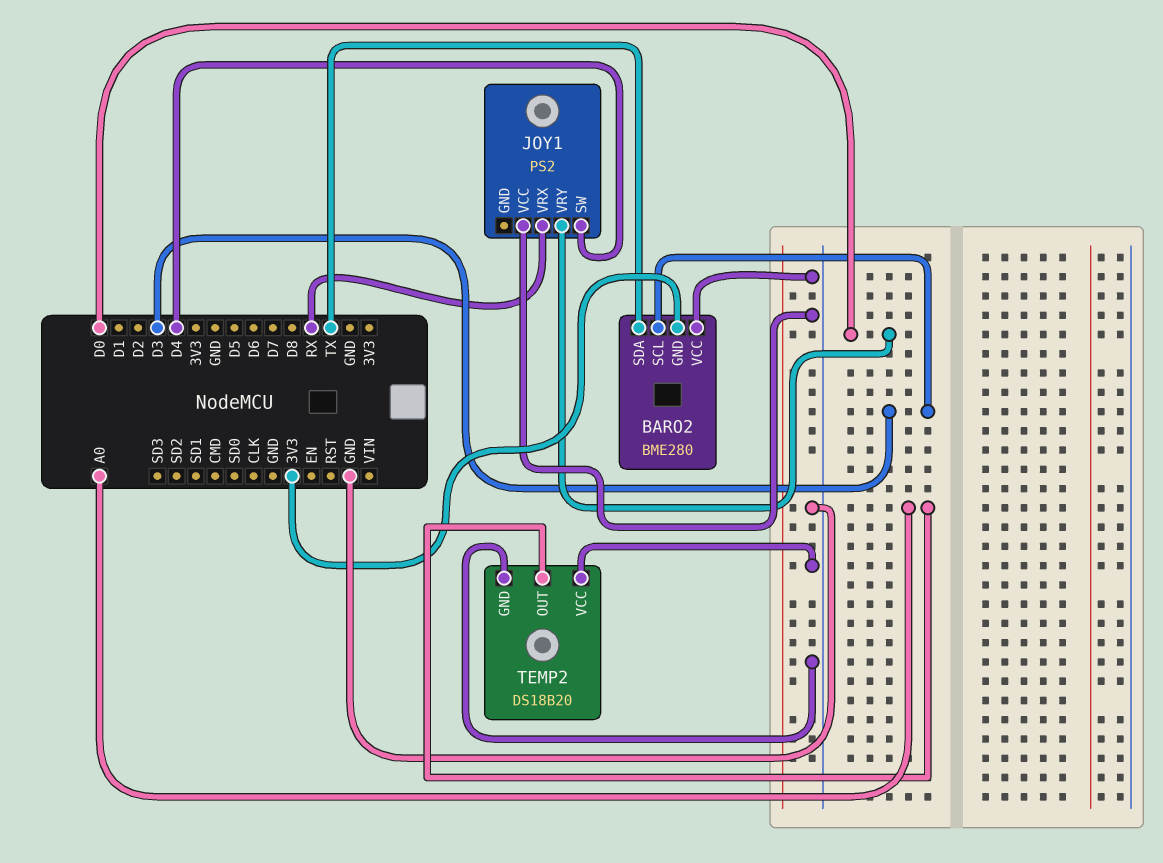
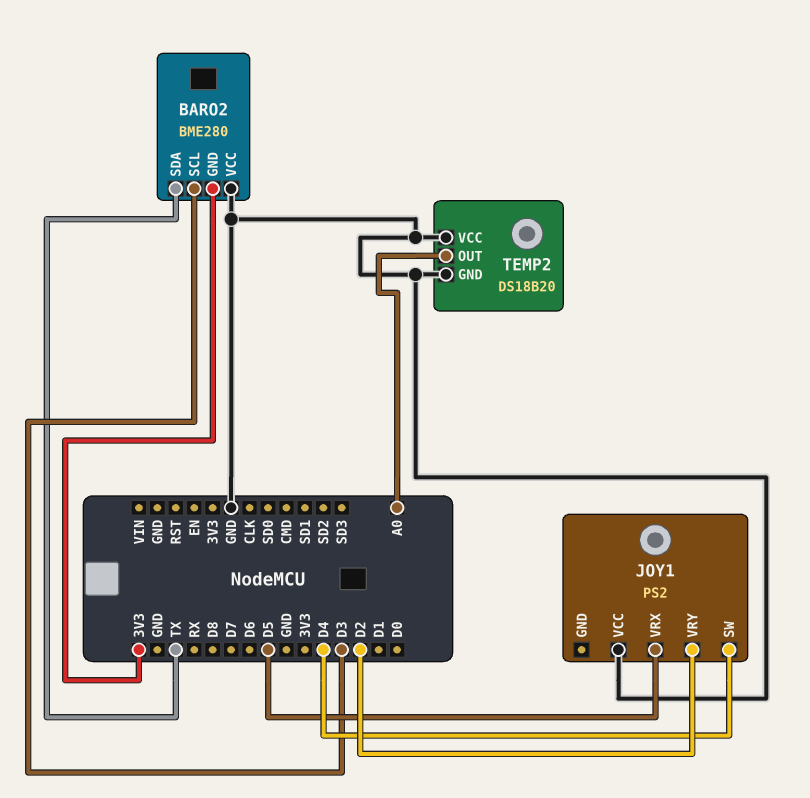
JOY1 pin VRX: RX -> D5
JOY1 pin VRY: D0 -> D2

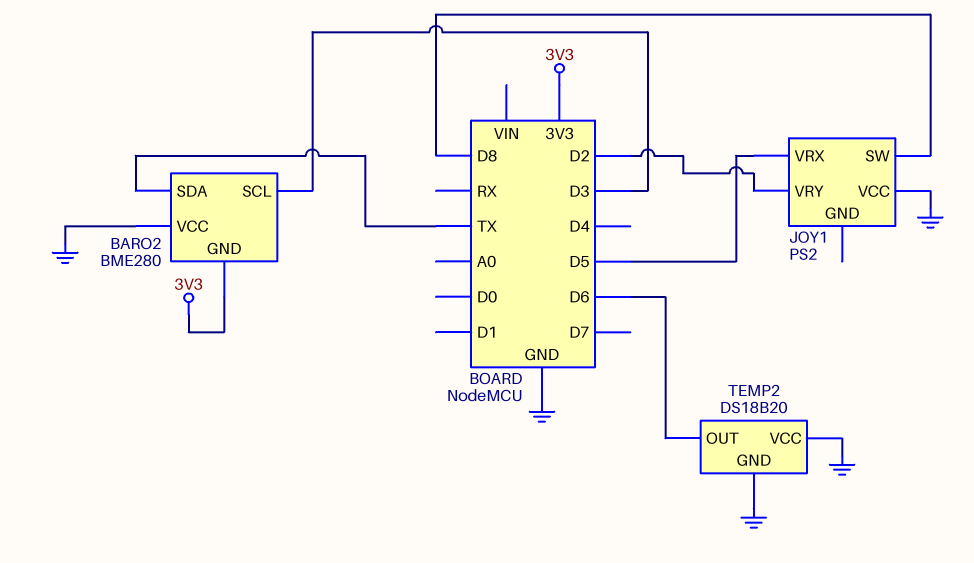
JOY1 pin SW: D4 -> D8
TEMP2 pin OUT: A0 -> D6

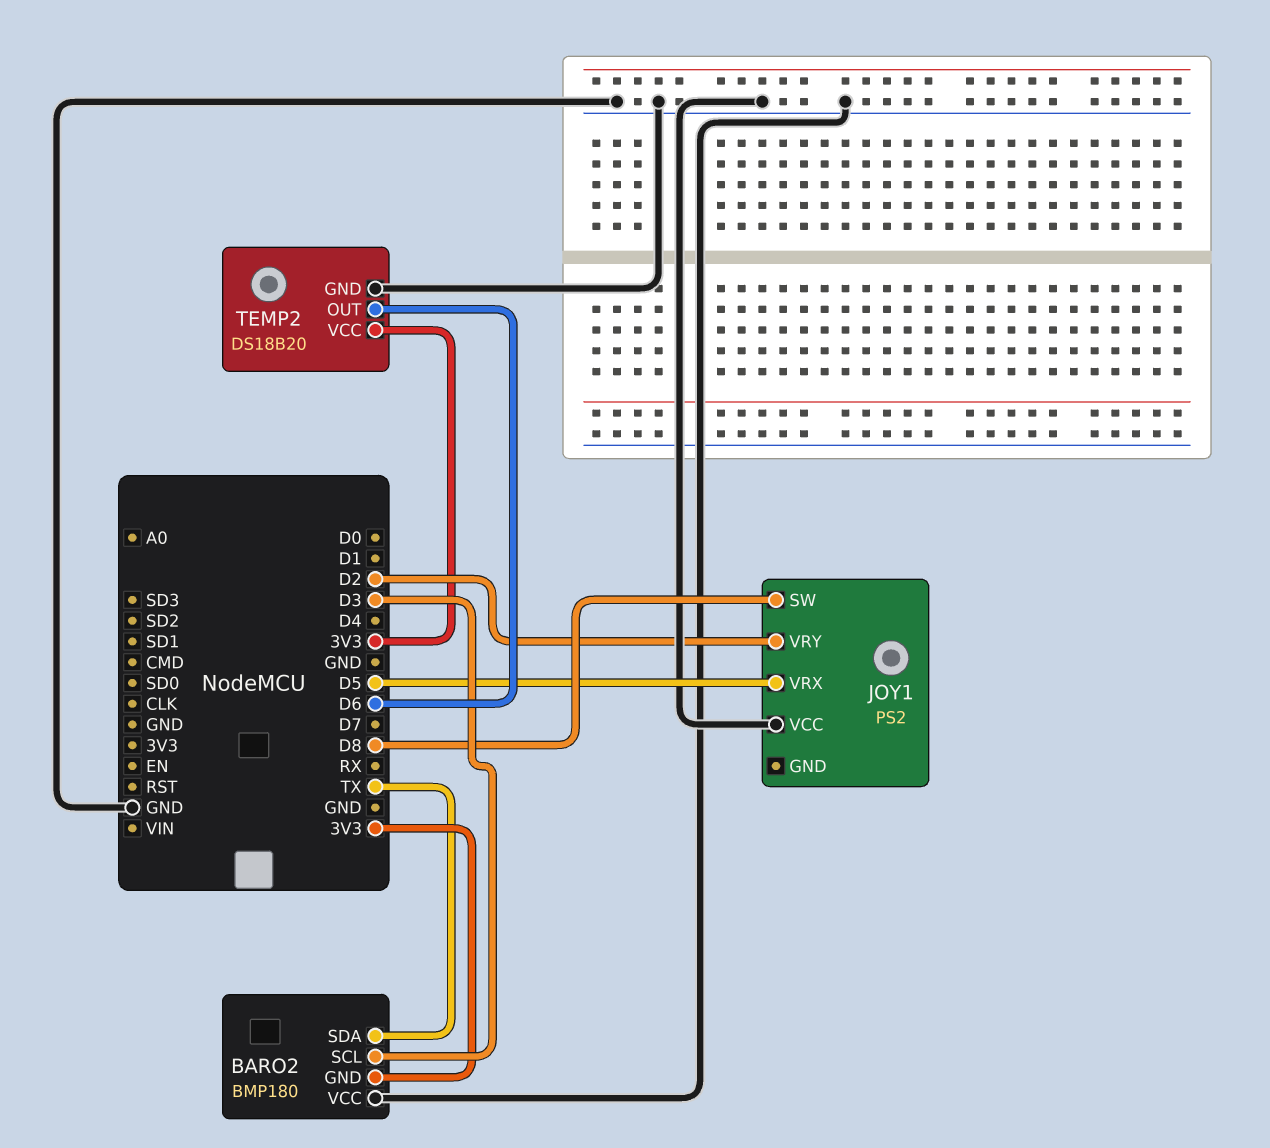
BARO2: BME280 -> BMP180
TEMP2 pin VCC: GND -> 3V3

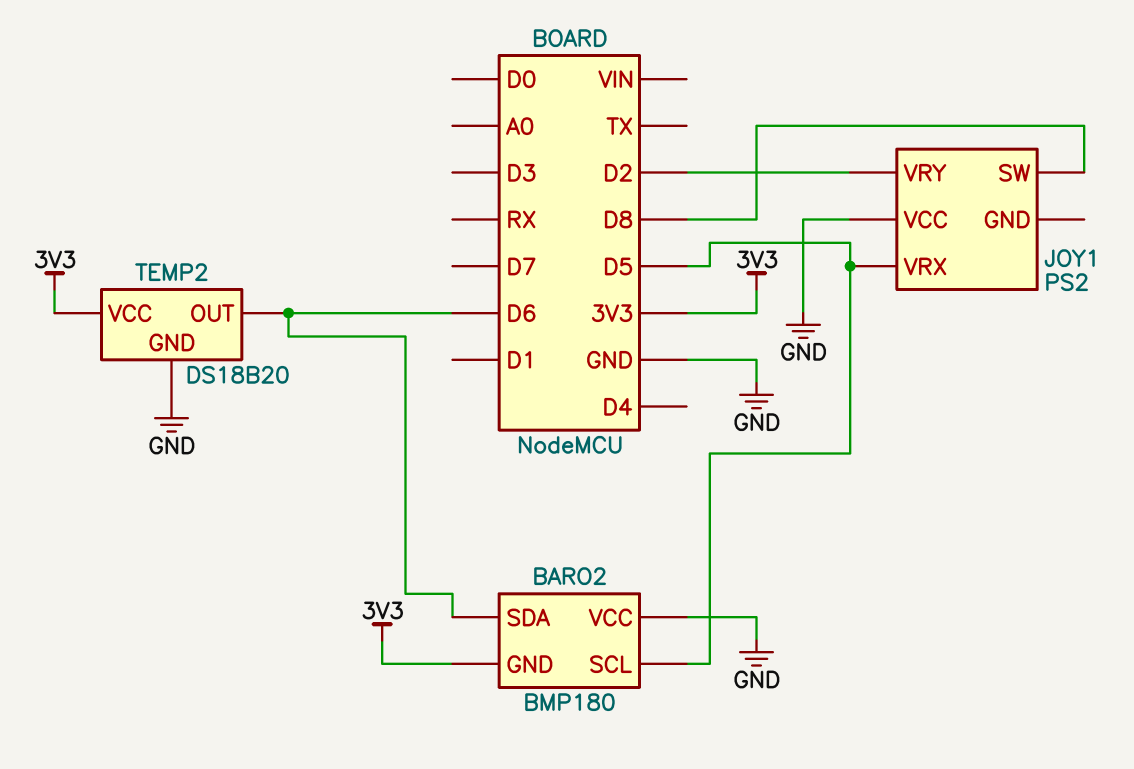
BARO2 pin SCL: D3 -> D5
BARO2 pin SDA: TX -> D6

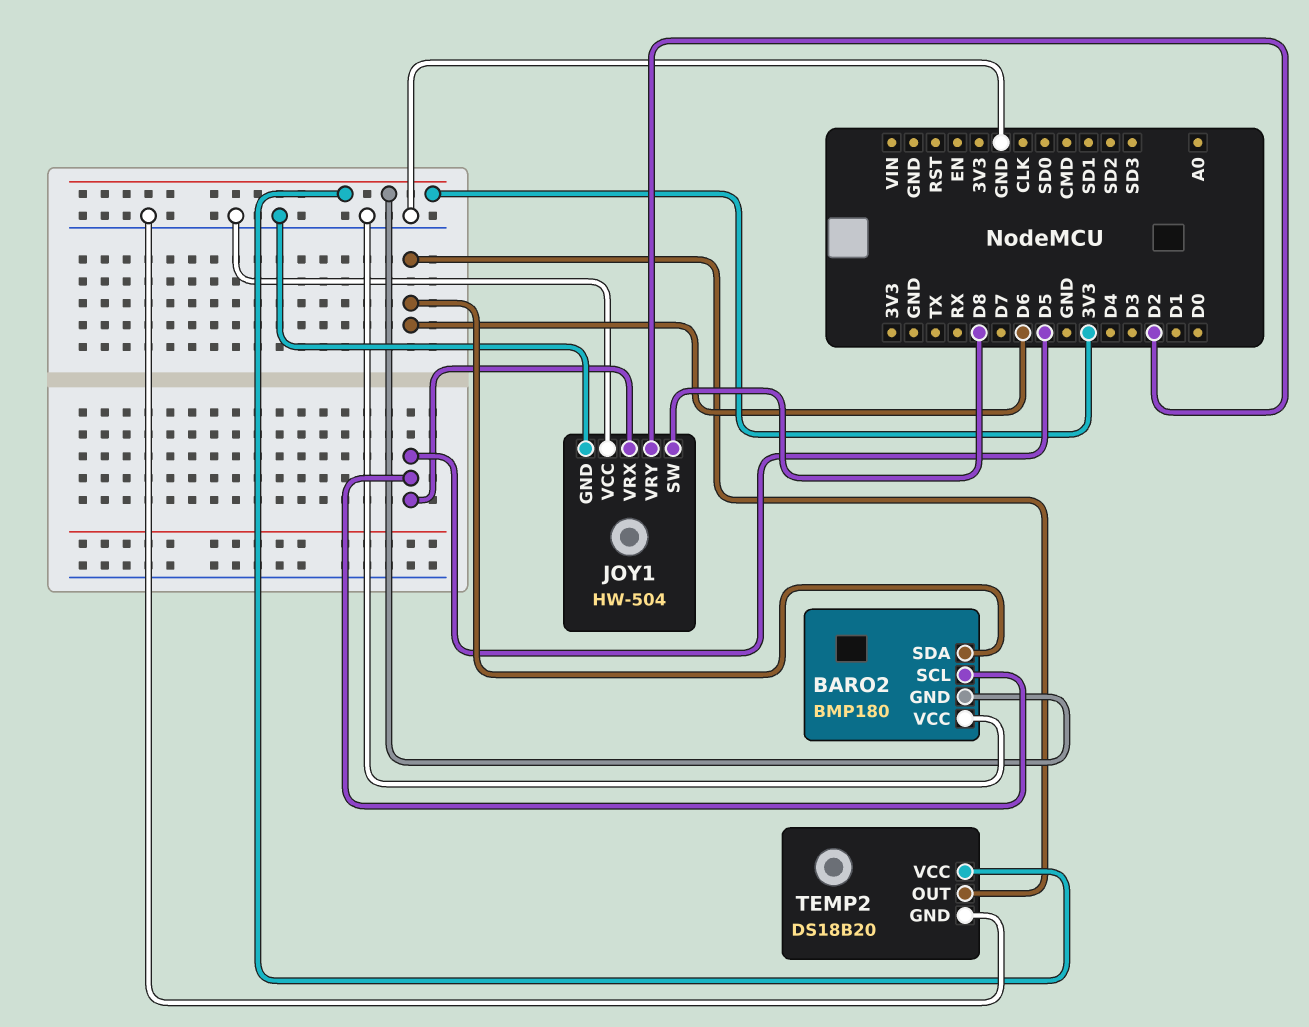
JOY1: PS2 -> HW-504
JOY1 pin GND: none -> GND

